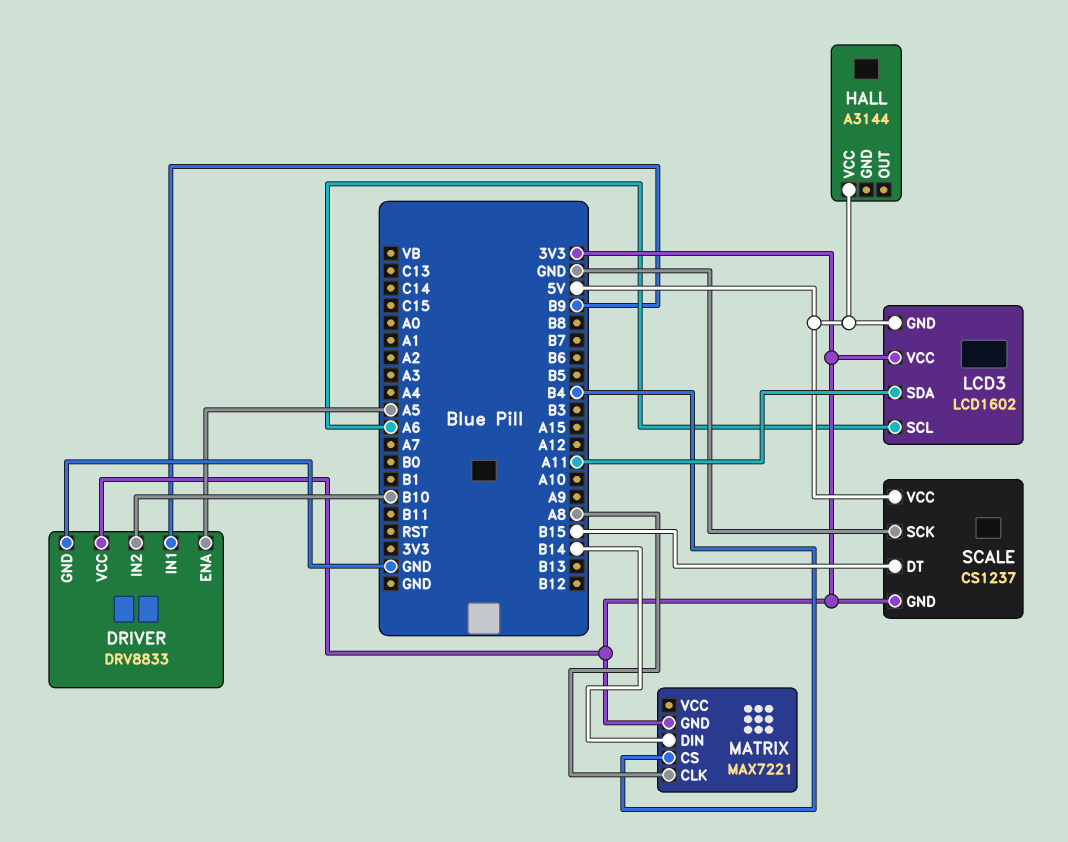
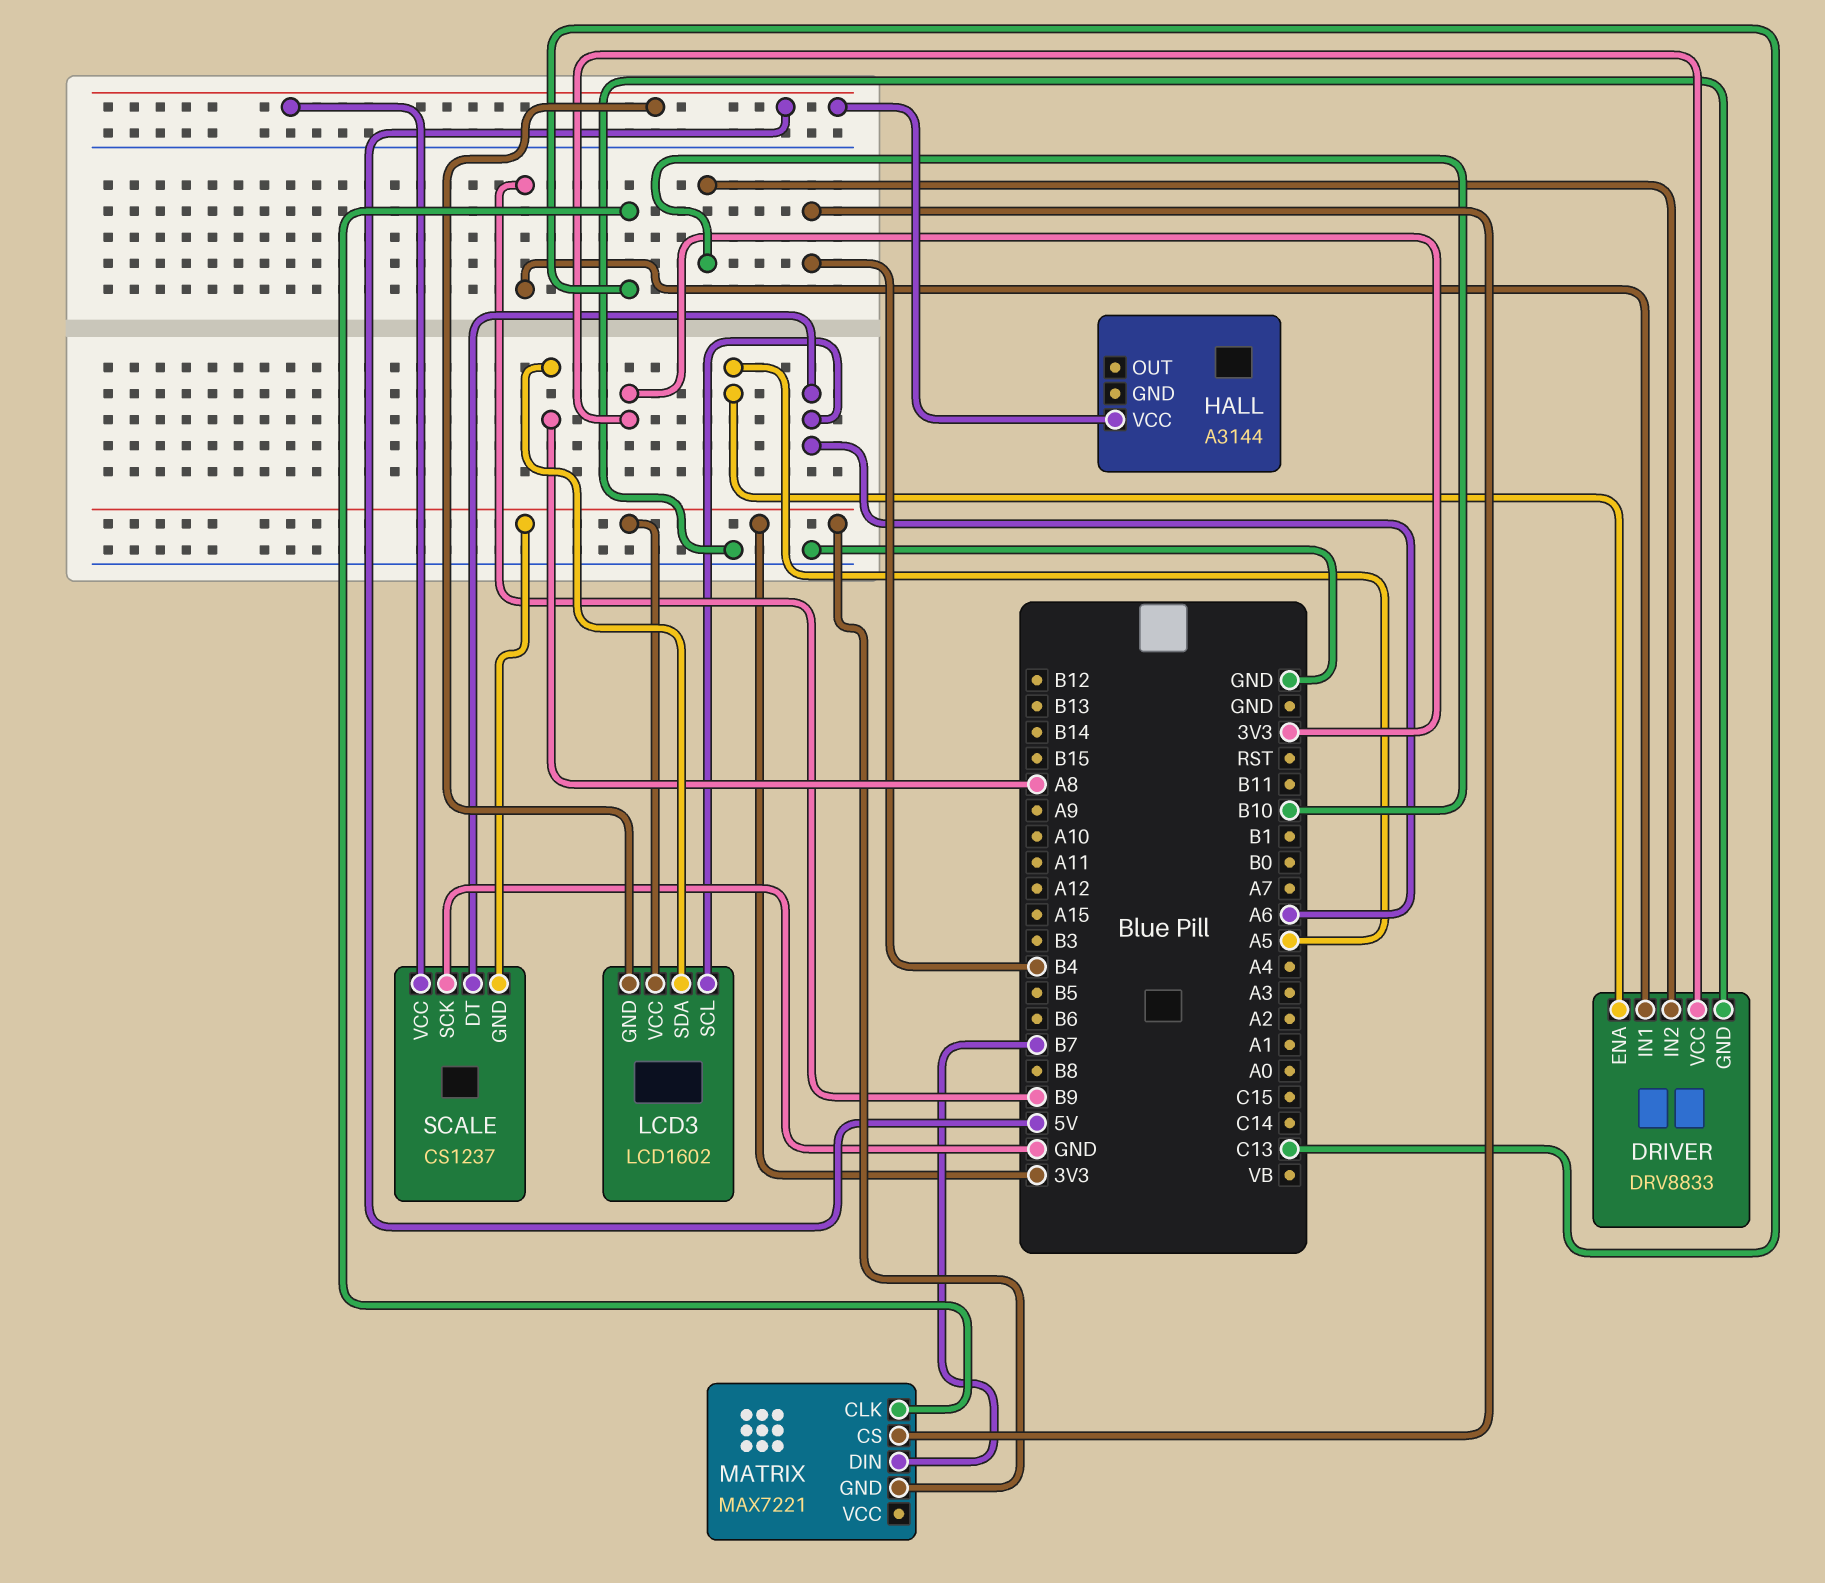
LCD3 pin SDA: A11 -> A8
MATRIX pin CLK: A8 -> C13
MATRIX pin DIN: B14 -> B7
SCALE pin DT: B15 -> A6

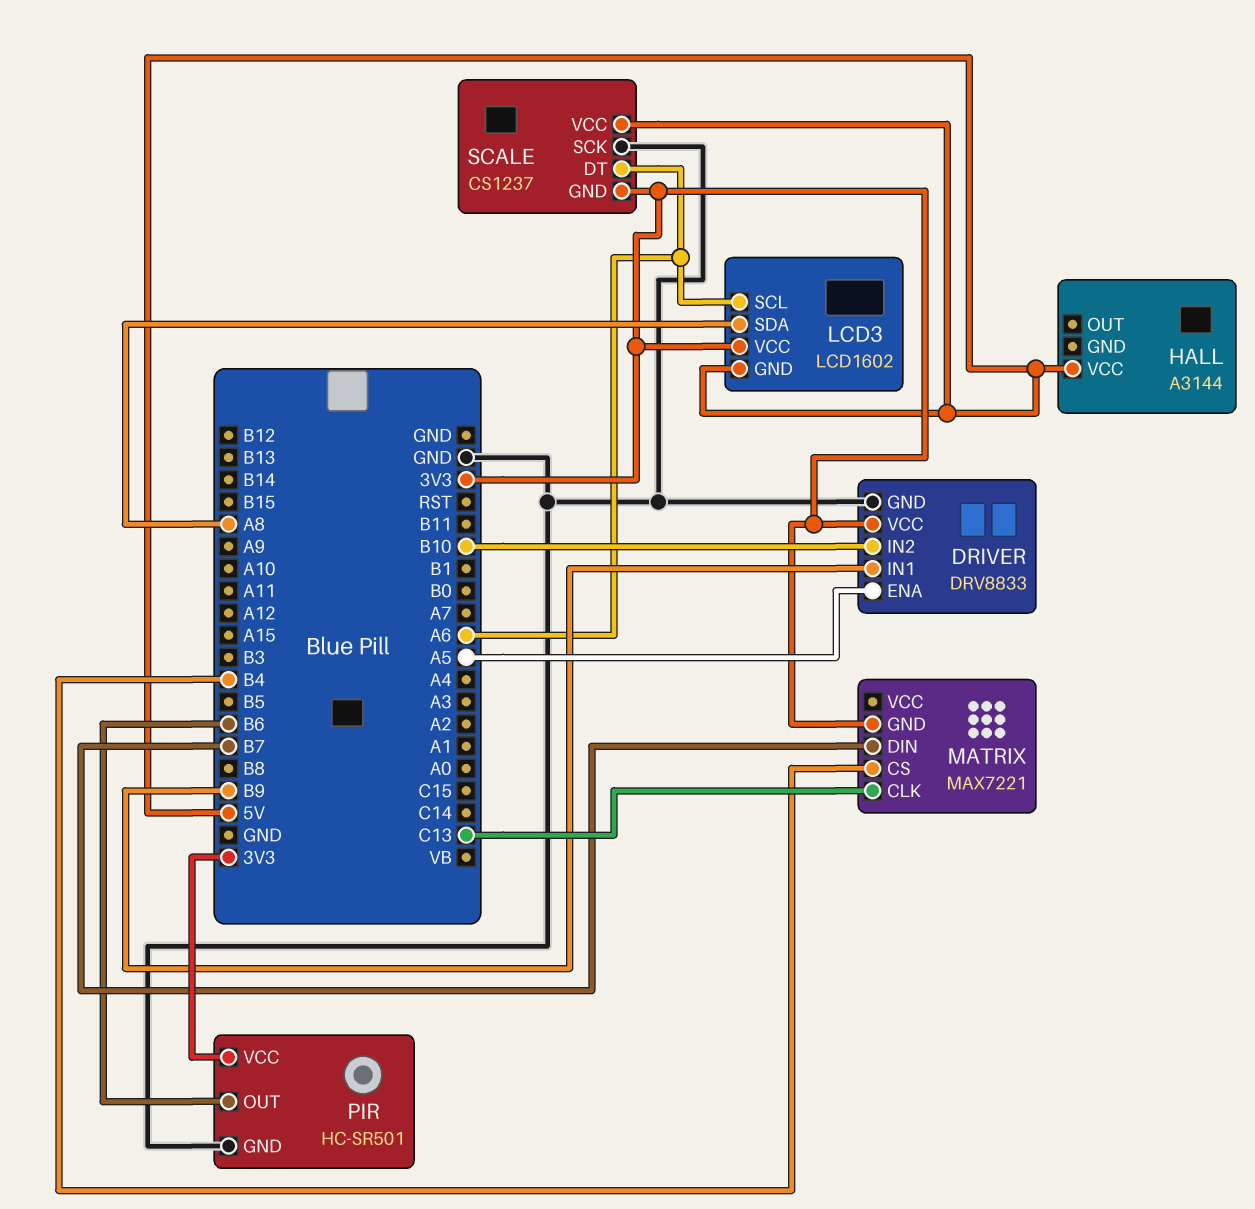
PIR: none -> HC-SR501
PIR pin GND: none -> GND
PIR pin OUT: none -> B6
PIR pin VCC: none -> 3V3

